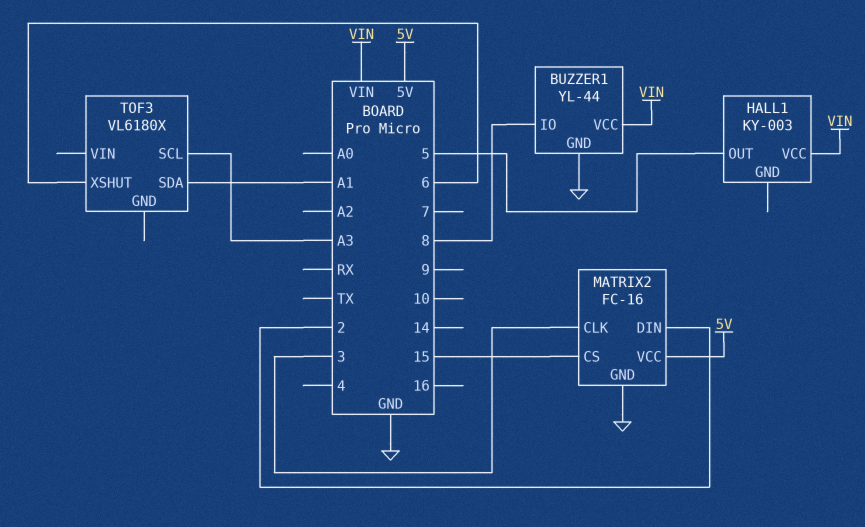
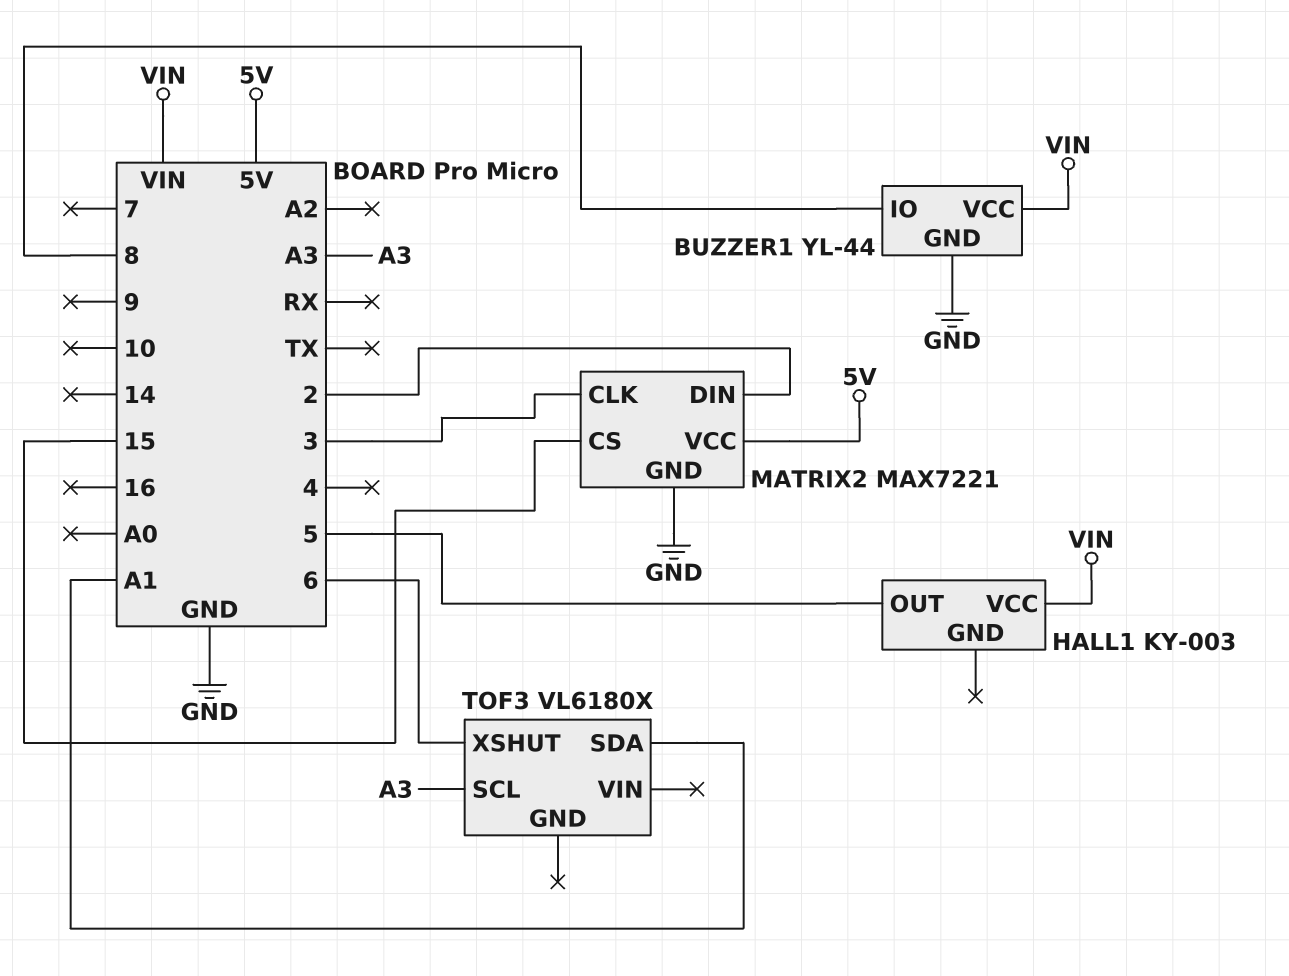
MATRIX2: FC-16 -> MAX7221

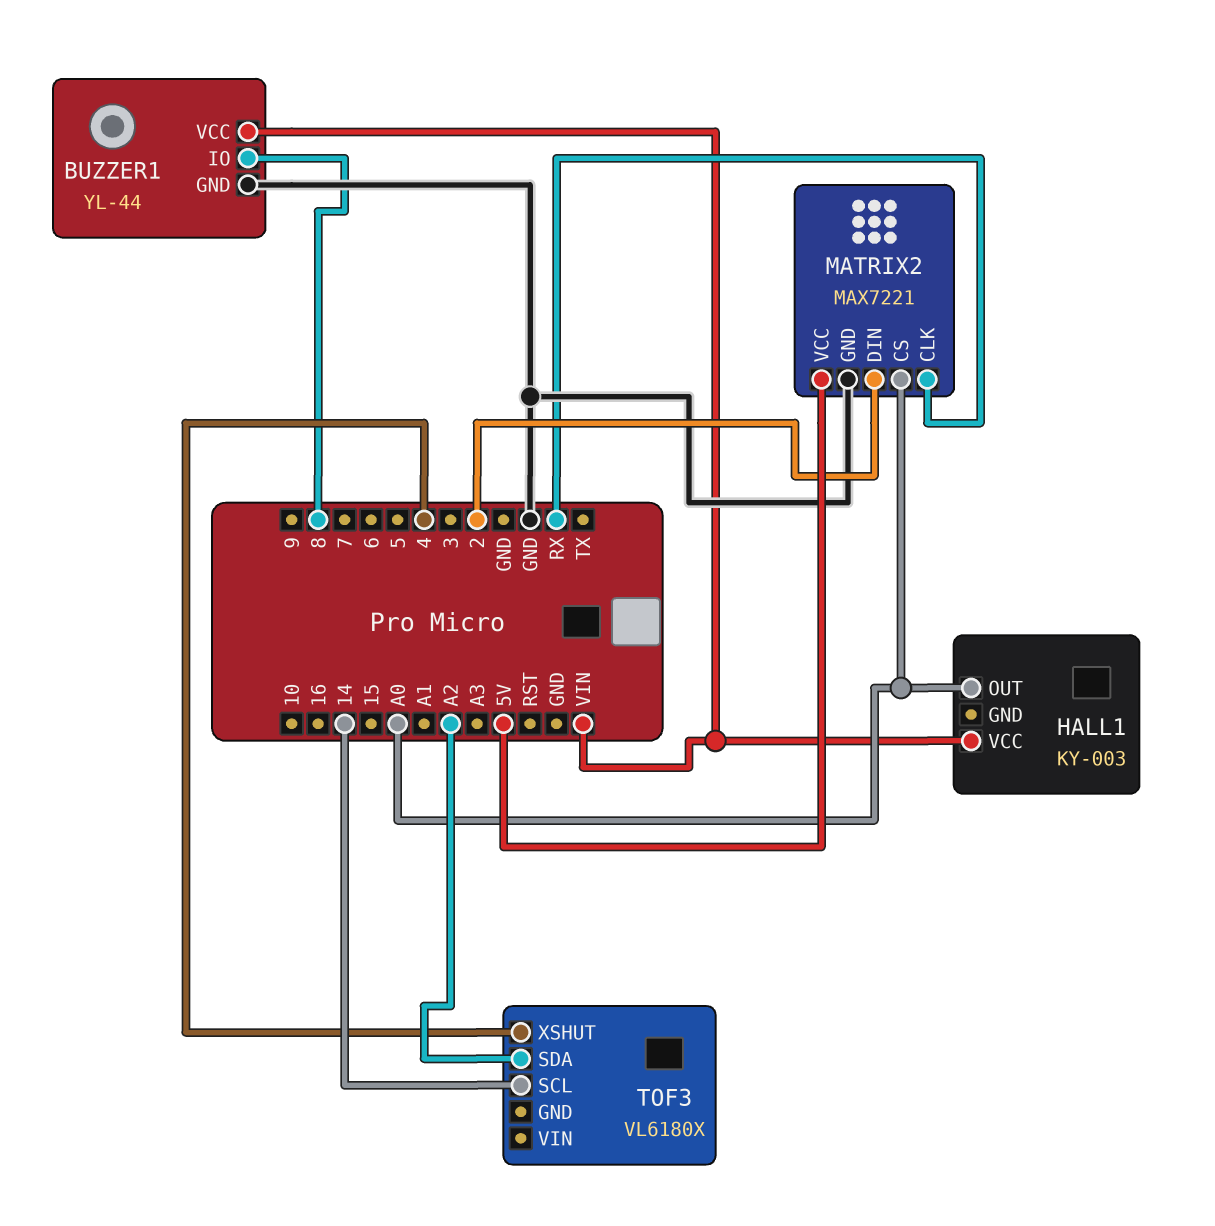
HALL1 pin OUT: 5 -> A0
MATRIX2 pin CLK: 3 -> RX
MATRIX2 pin CS: 15 -> A0
TOF3 pin SCL: A3 -> 14
TOF3 pin SDA: A1 -> A2
TOF3 pin XSHUT: 6 -> 4

